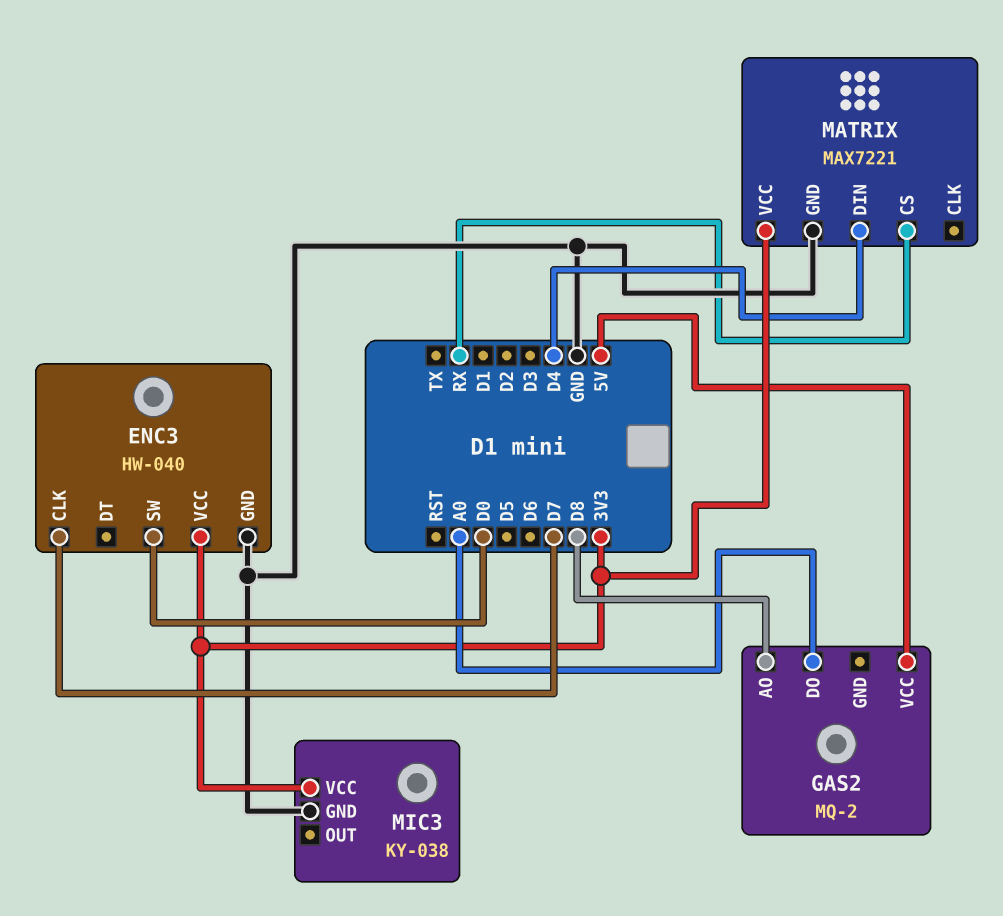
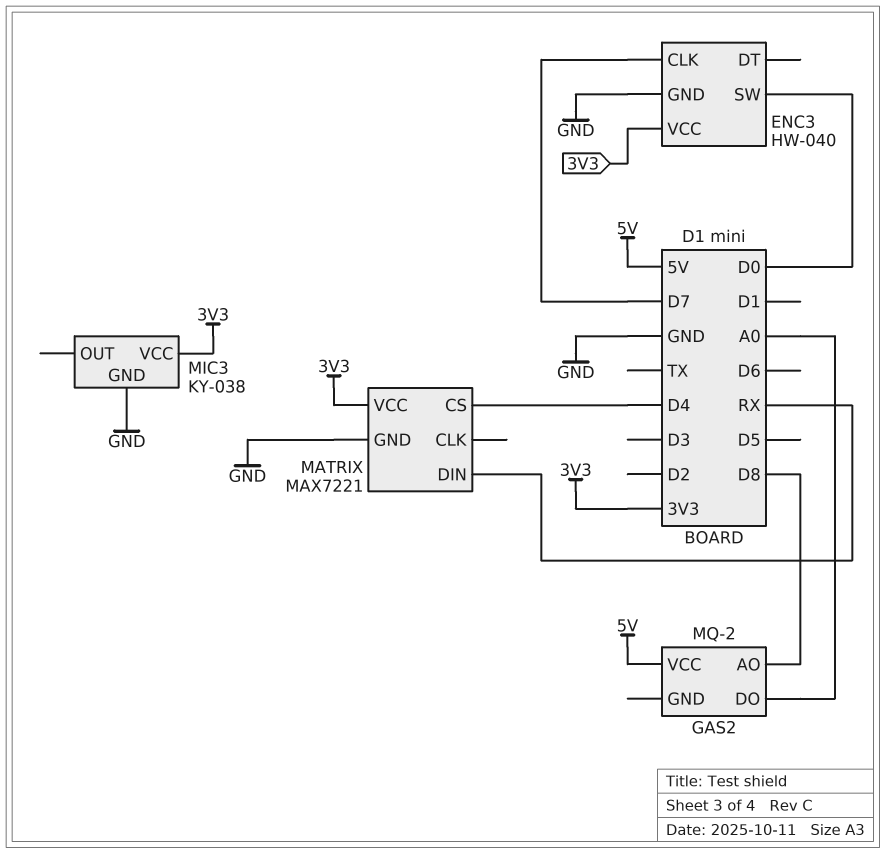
MATRIX pin CS: RX -> D4
MATRIX pin DIN: D4 -> RX

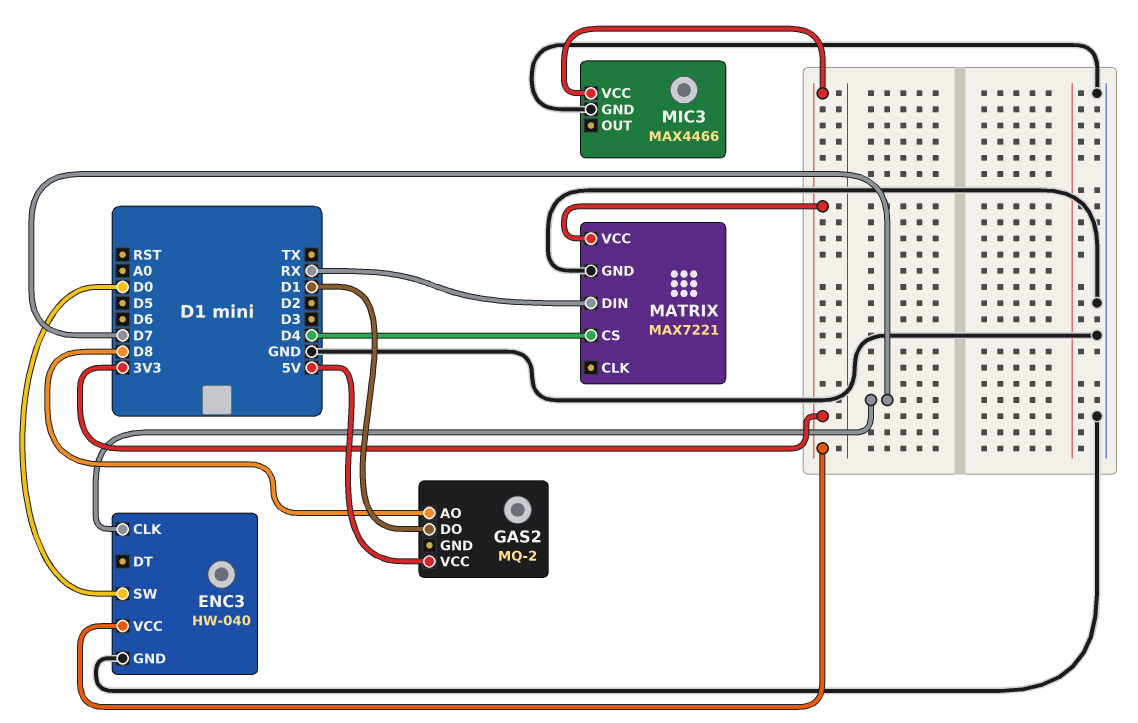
GAS2 pin DO: A0 -> D1
MIC3: KY-038 -> MAX4466

